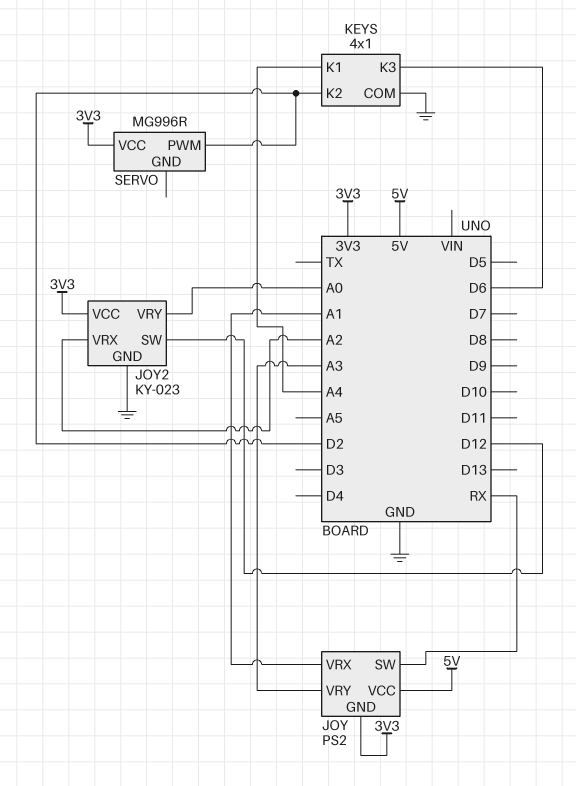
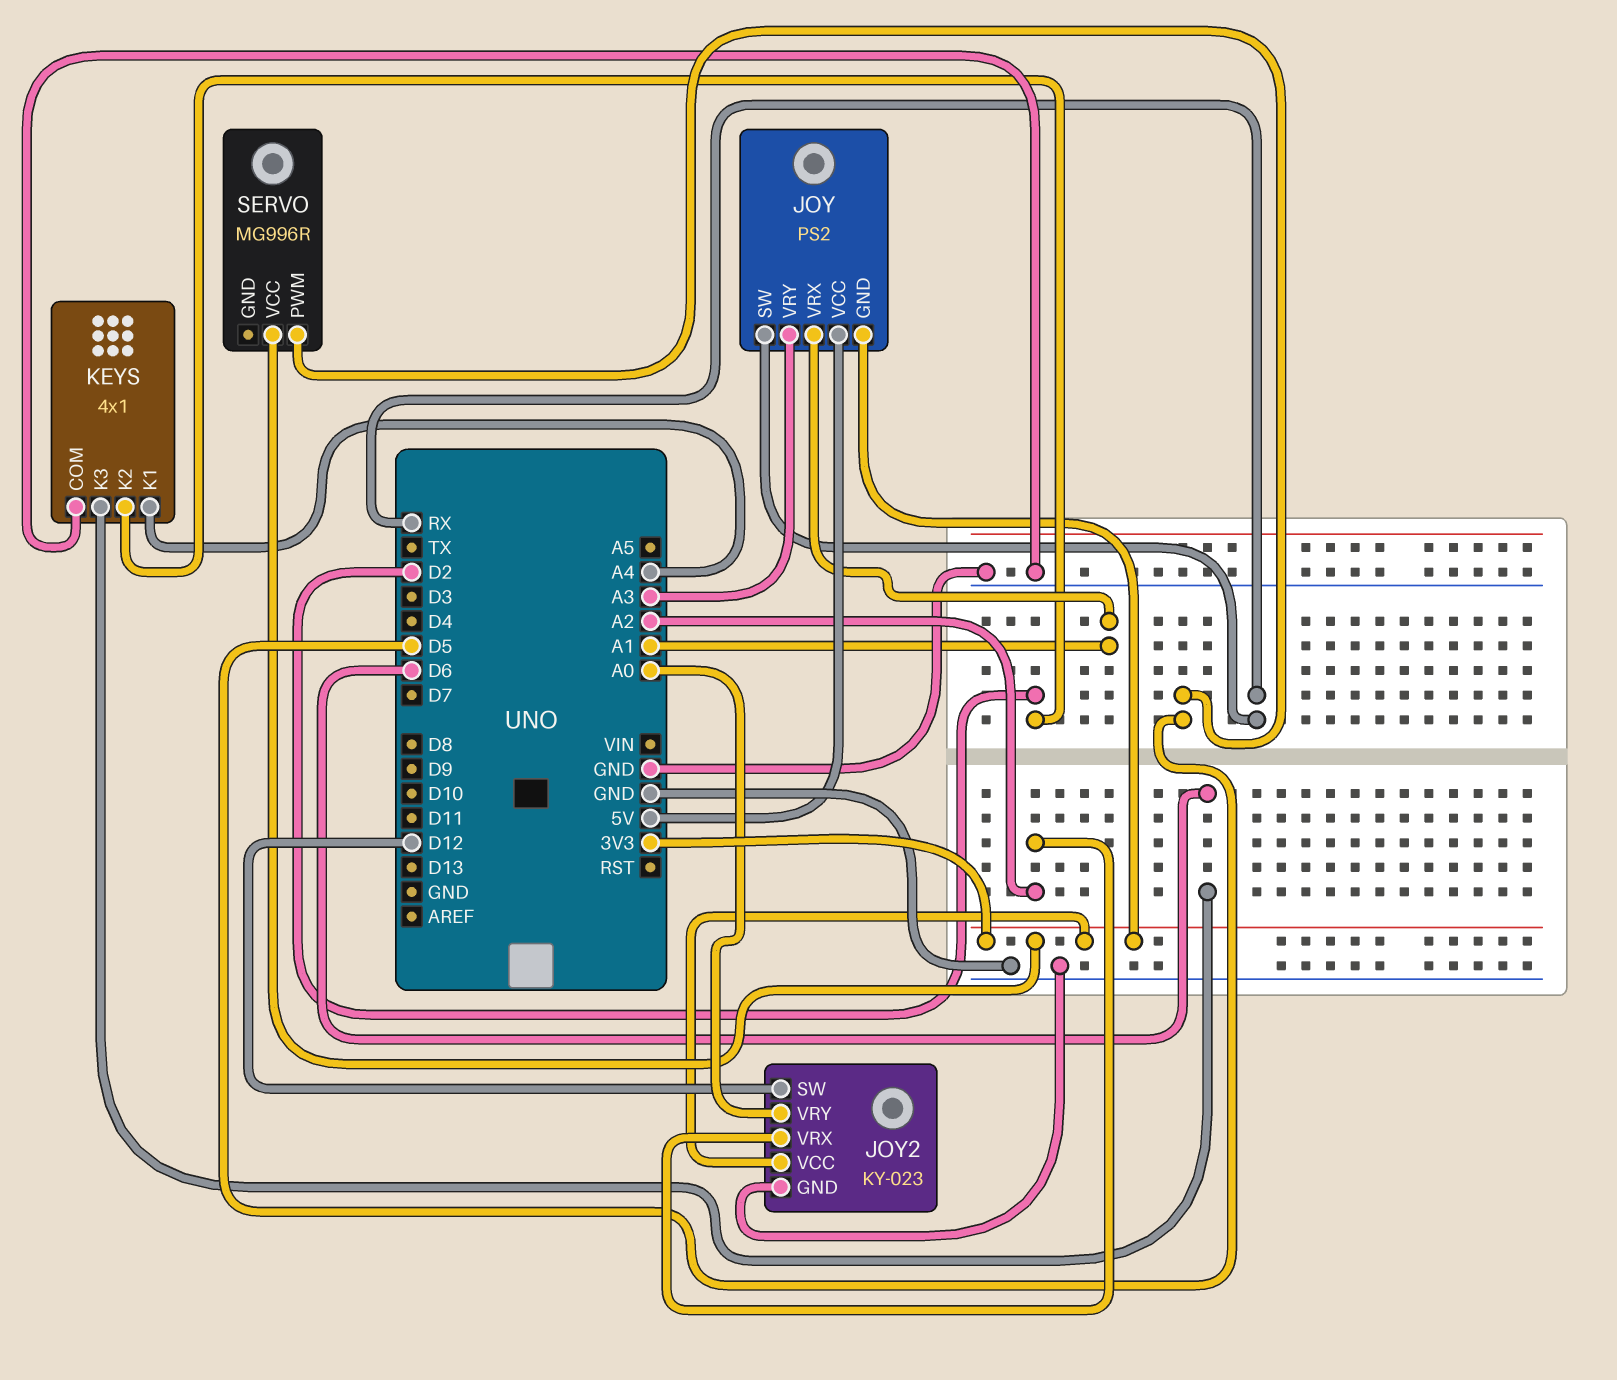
SERVO pin PWM: D2 -> D5

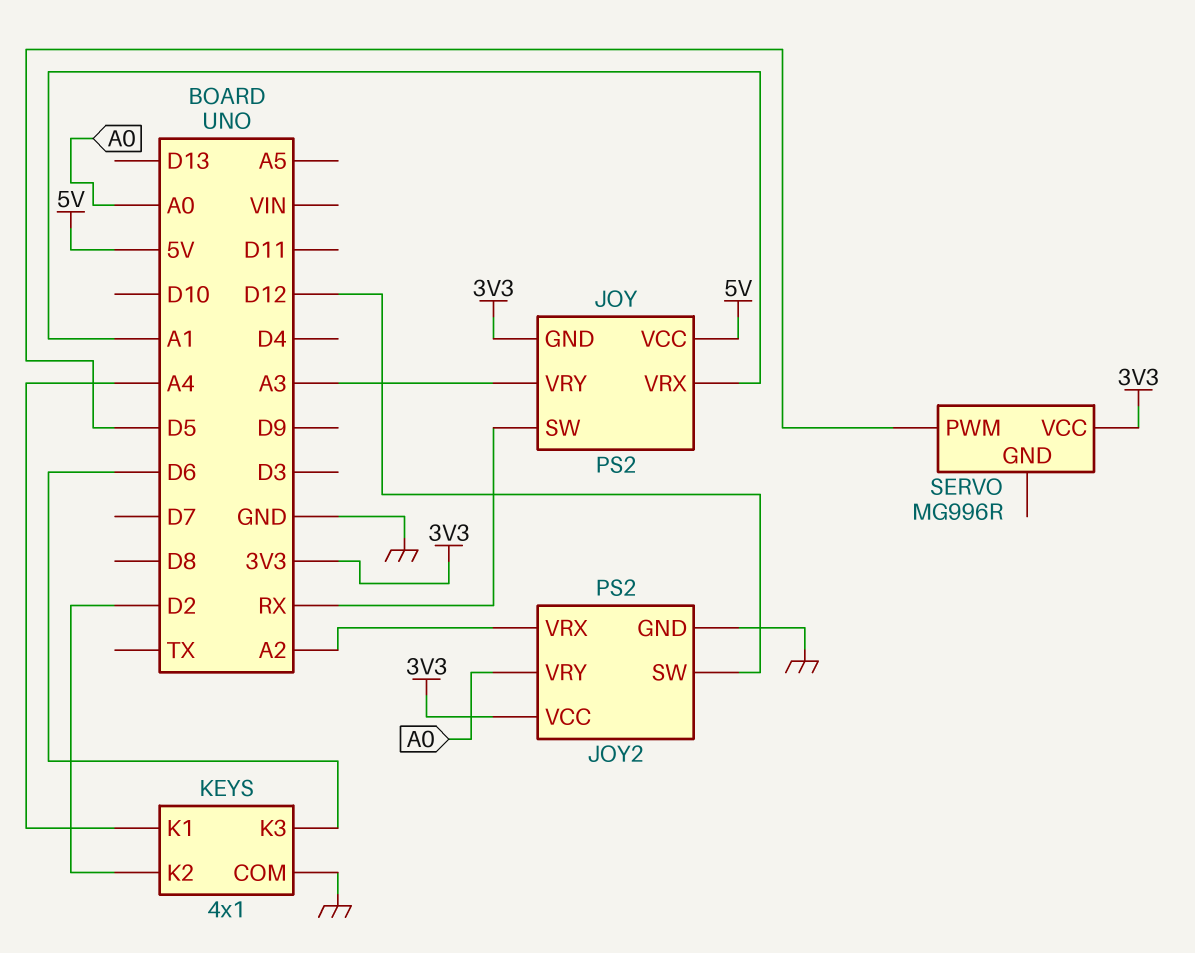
JOY2: KY-023 -> PS2

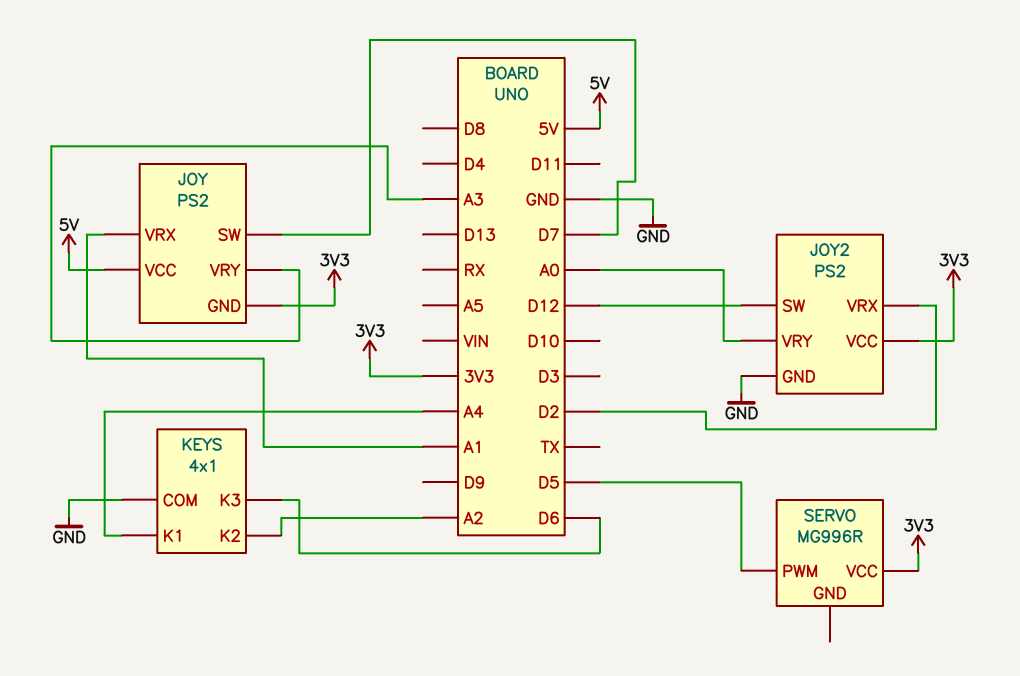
JOY pin SW: RX -> D7
JOY2 pin VRX: A2 -> D2
KEYS pin K2: D2 -> A2

